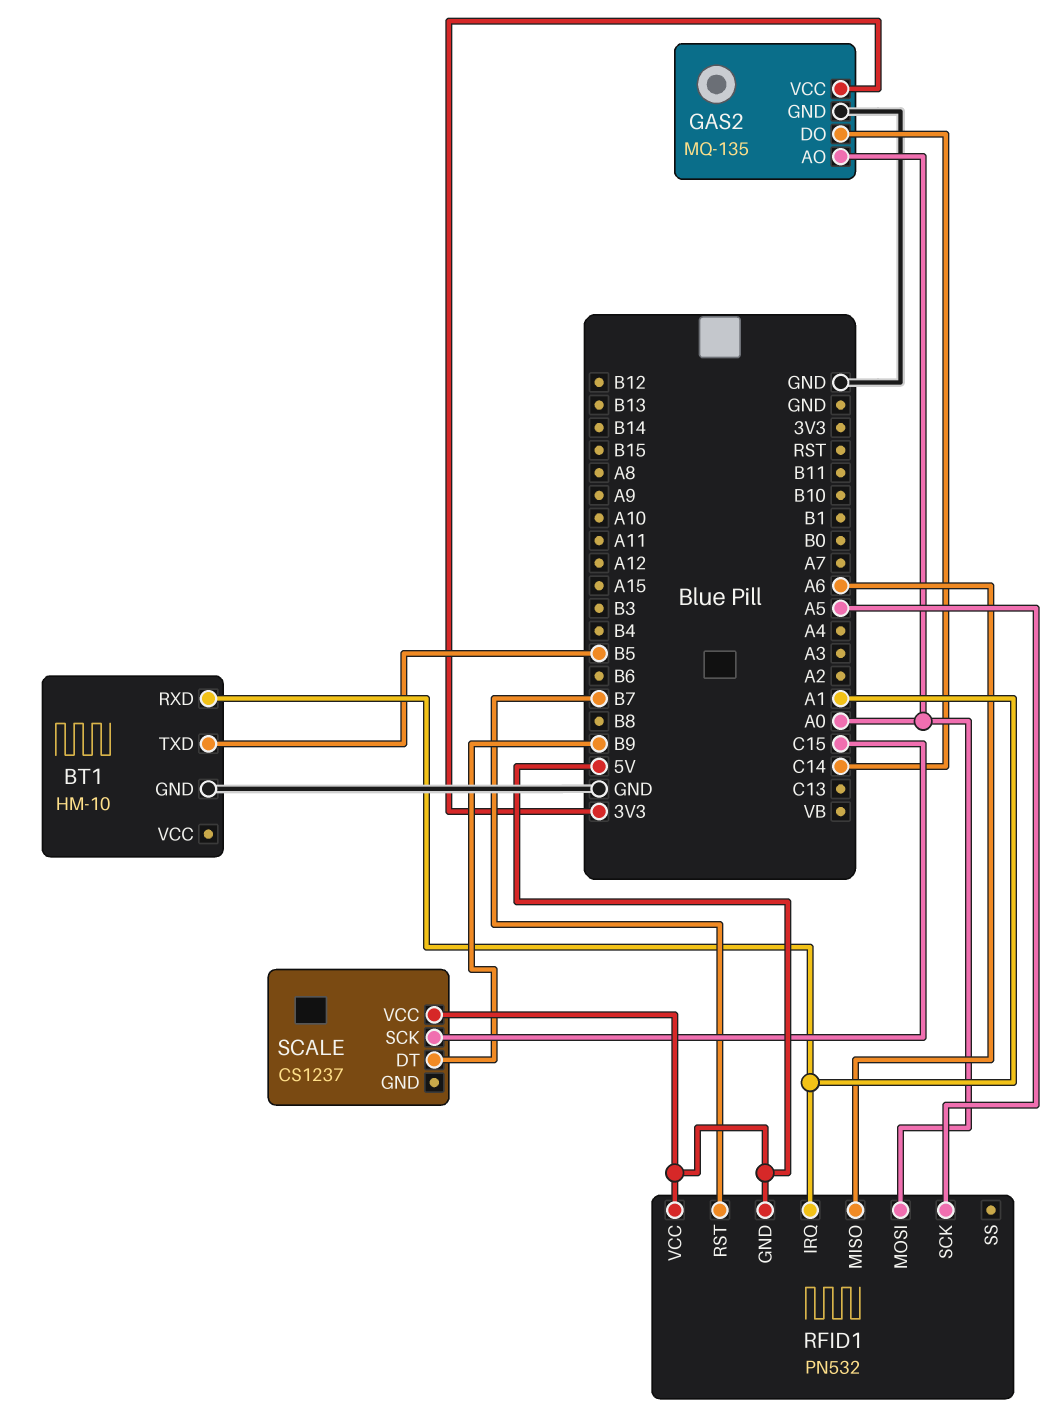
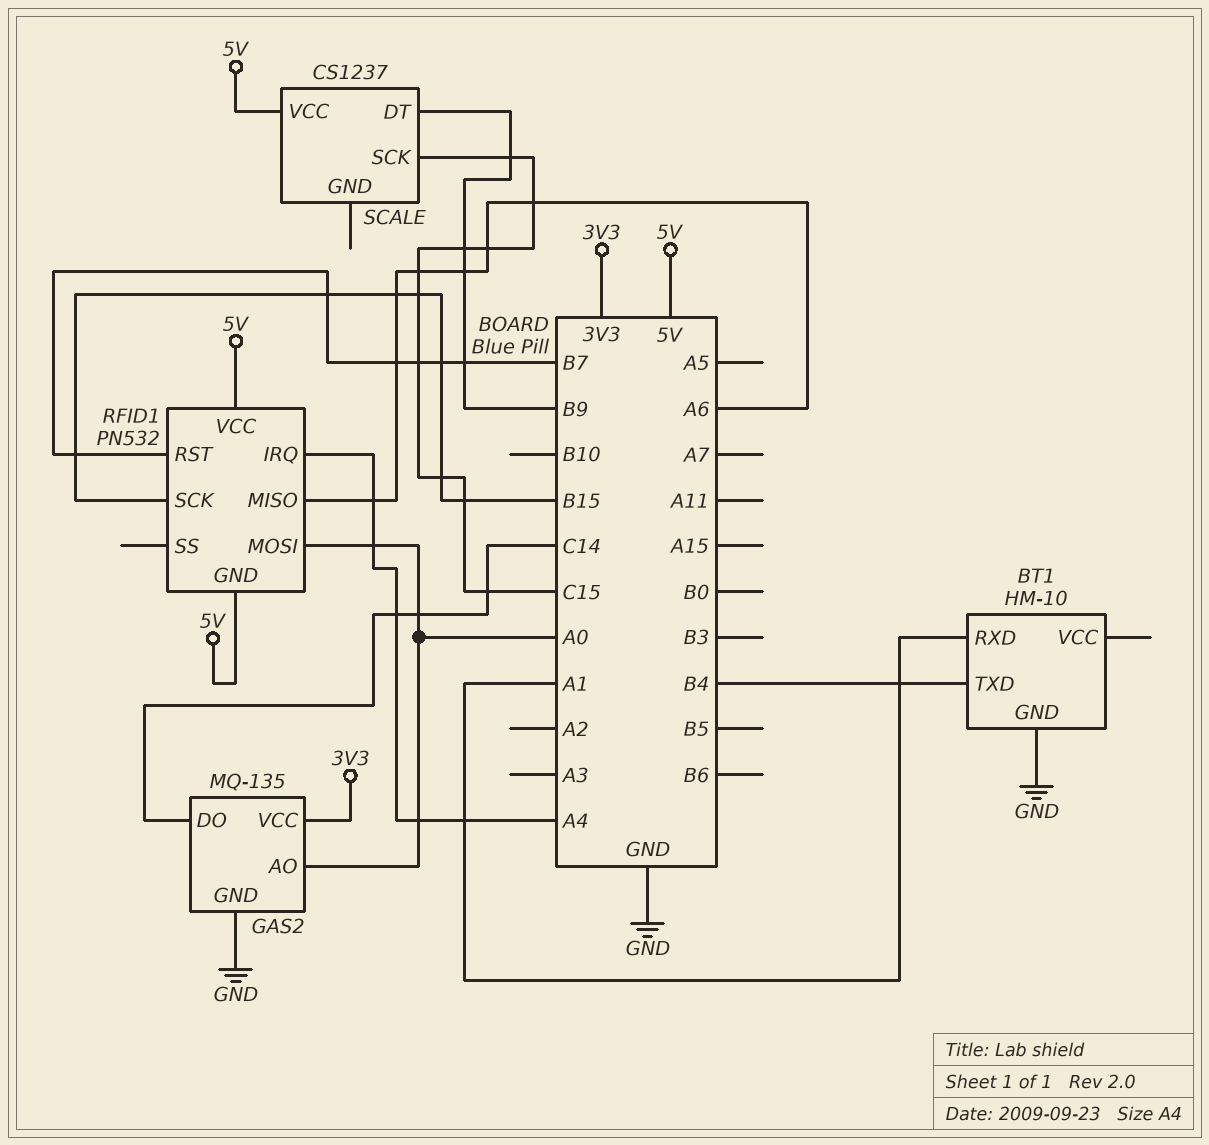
BT1 pin TXD: B5 -> B4
RFID1 pin IRQ: A1 -> A4
RFID1 pin SCK: A5 -> B15

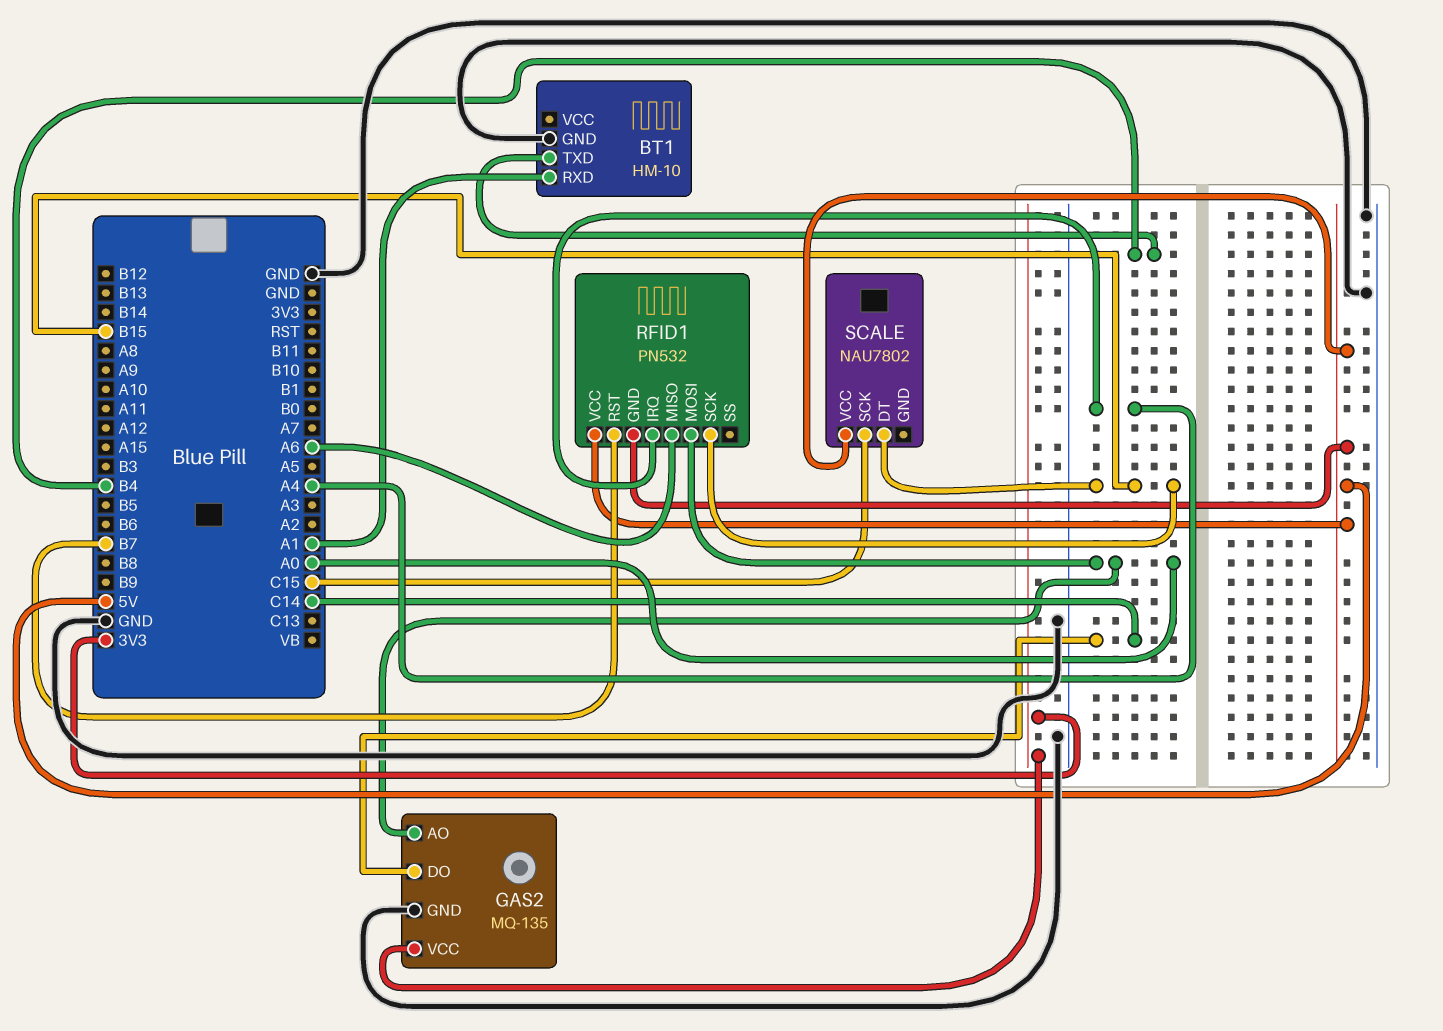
SCALE: CS1237 -> NAU7802
SCALE pin DT: B9 -> B15

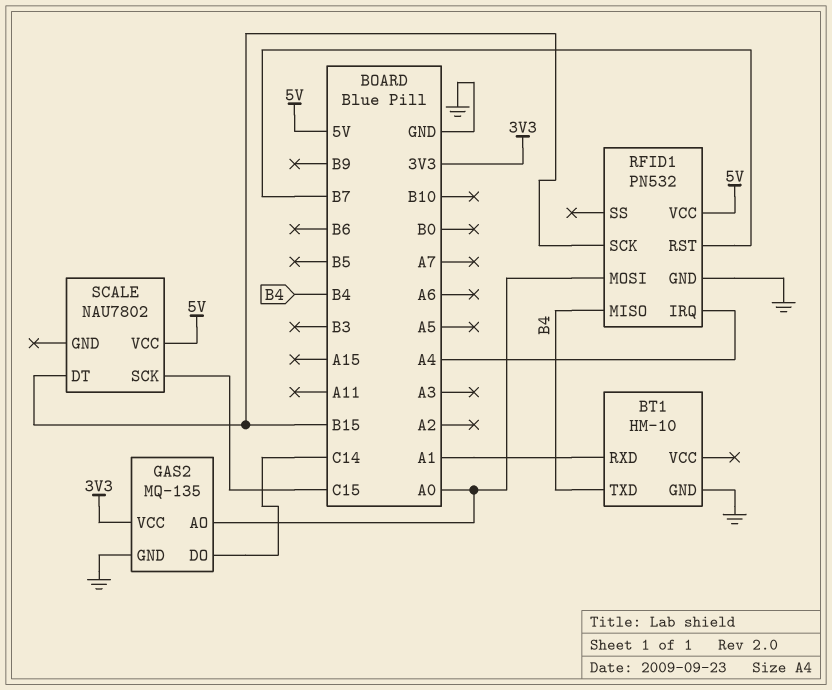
RFID1 pin GND: 5V -> GND
RFID1 pin MISO: A6 -> B4

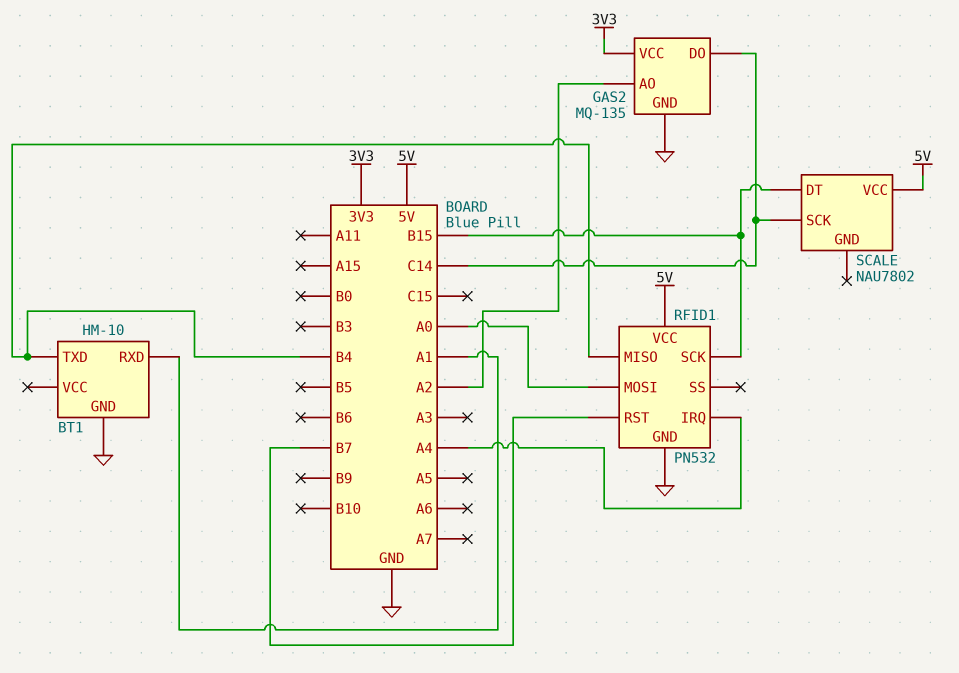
GAS2 pin AO: A0 -> A2
SCALE pin SCK: C15 -> C14

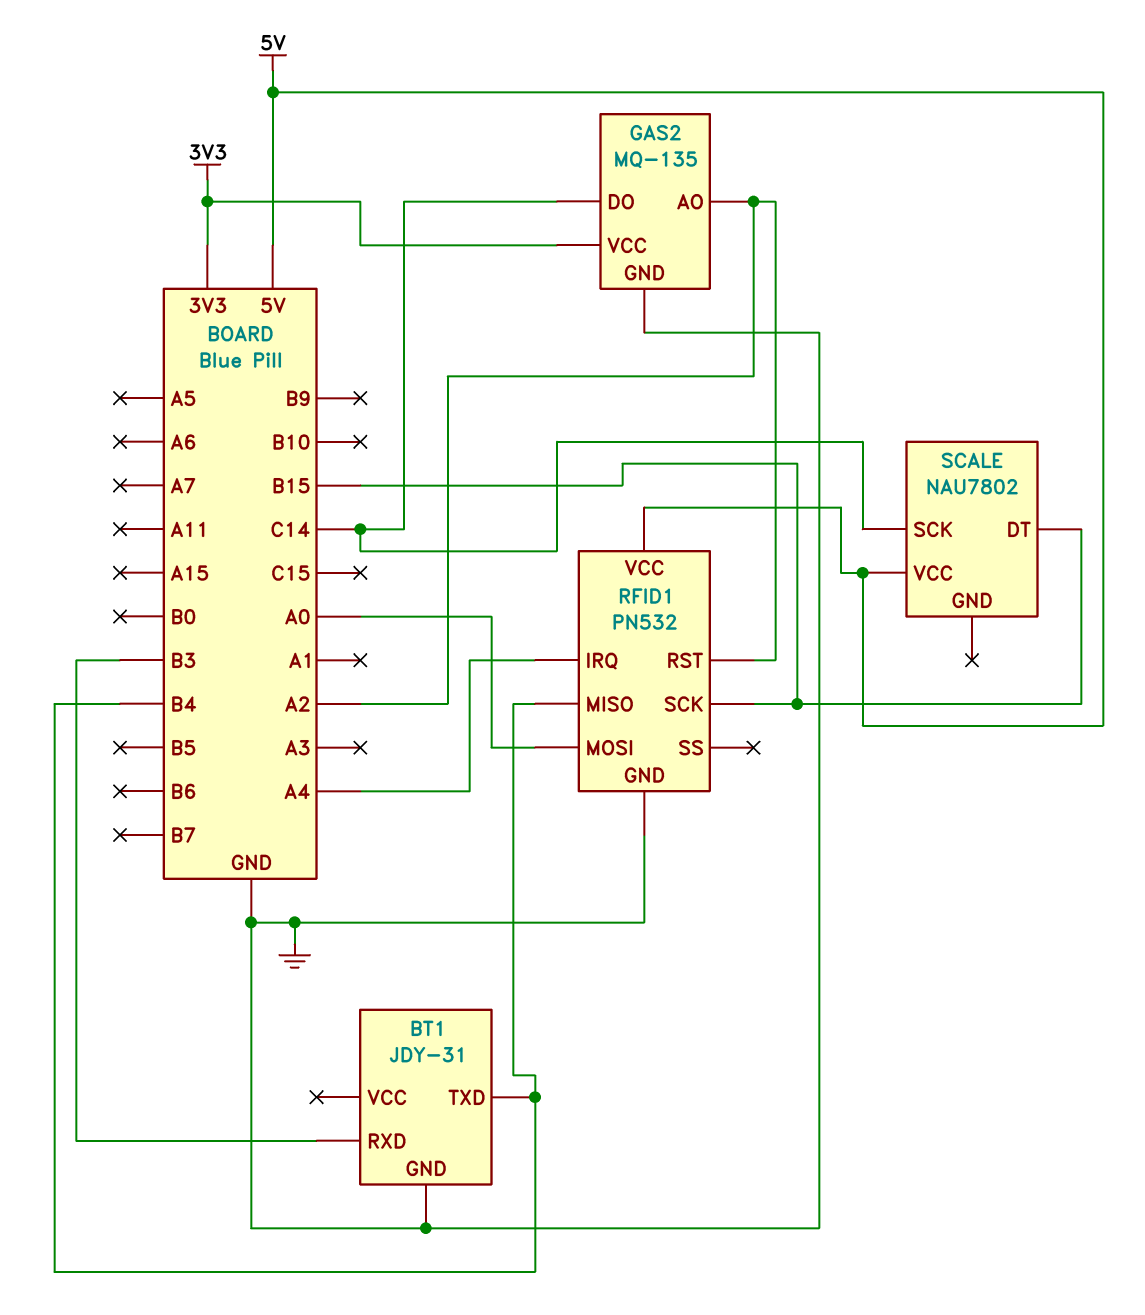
BT1: HM-10 -> JDY-31
BT1 pin RXD: A1 -> B3
RFID1 pin RST: B7 -> A2

